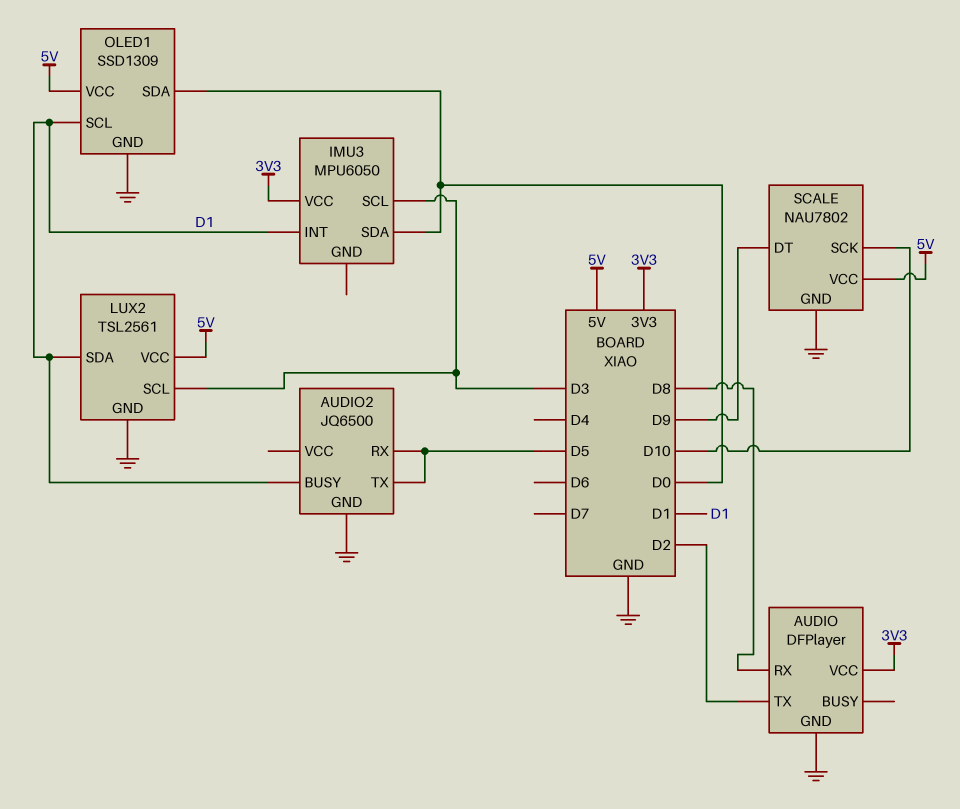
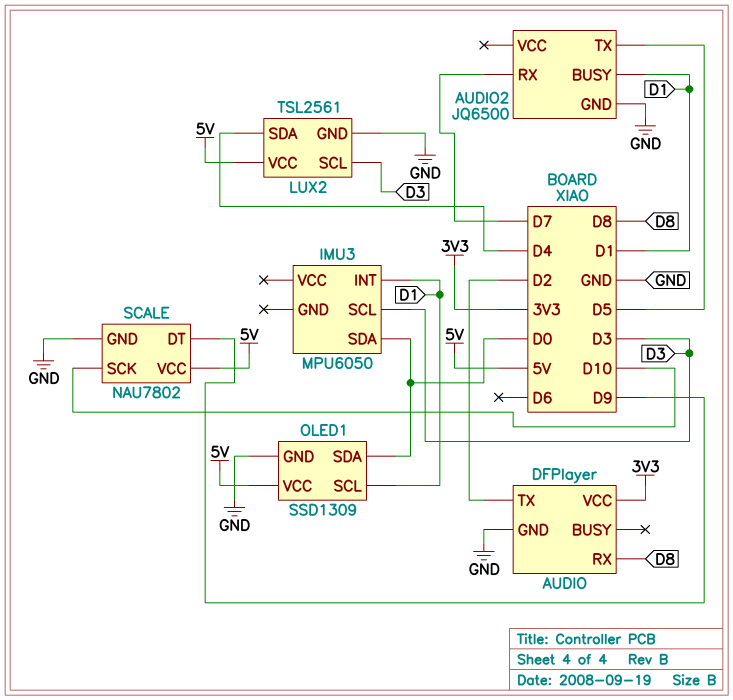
AUDIO2 pin RX: D5 -> D7
IMU3 pin VCC: 3V3 -> none
LUX2 pin SDA: D1 -> D4

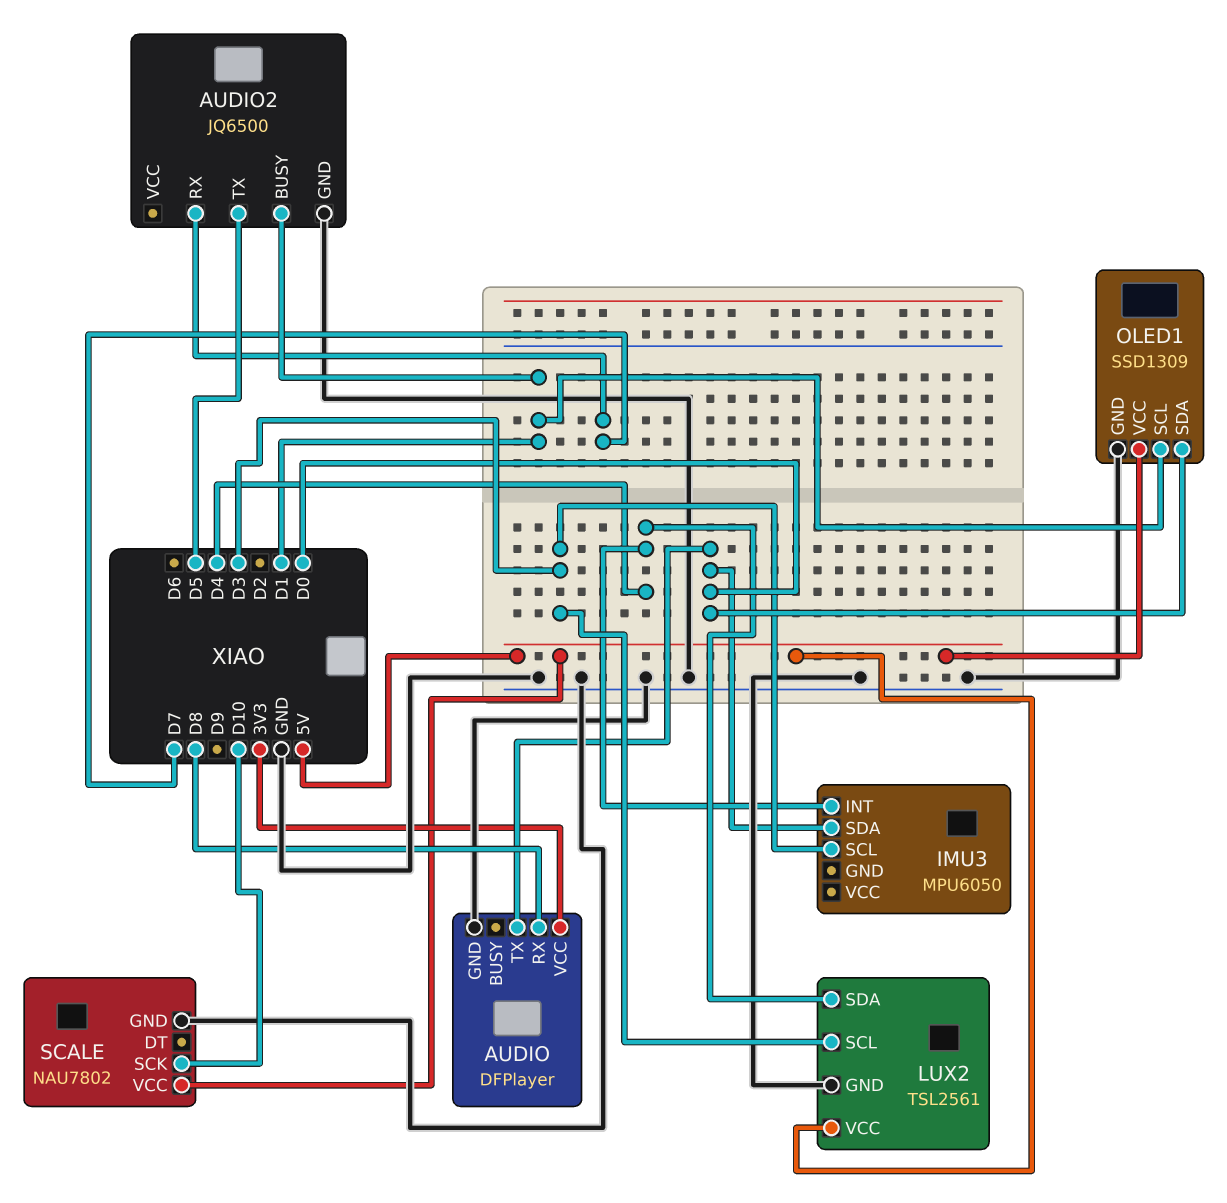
AUDIO pin TX: D2 -> D0
IMU3 pin INT: D1 -> D4
SCALE pin DT: D9 -> none

